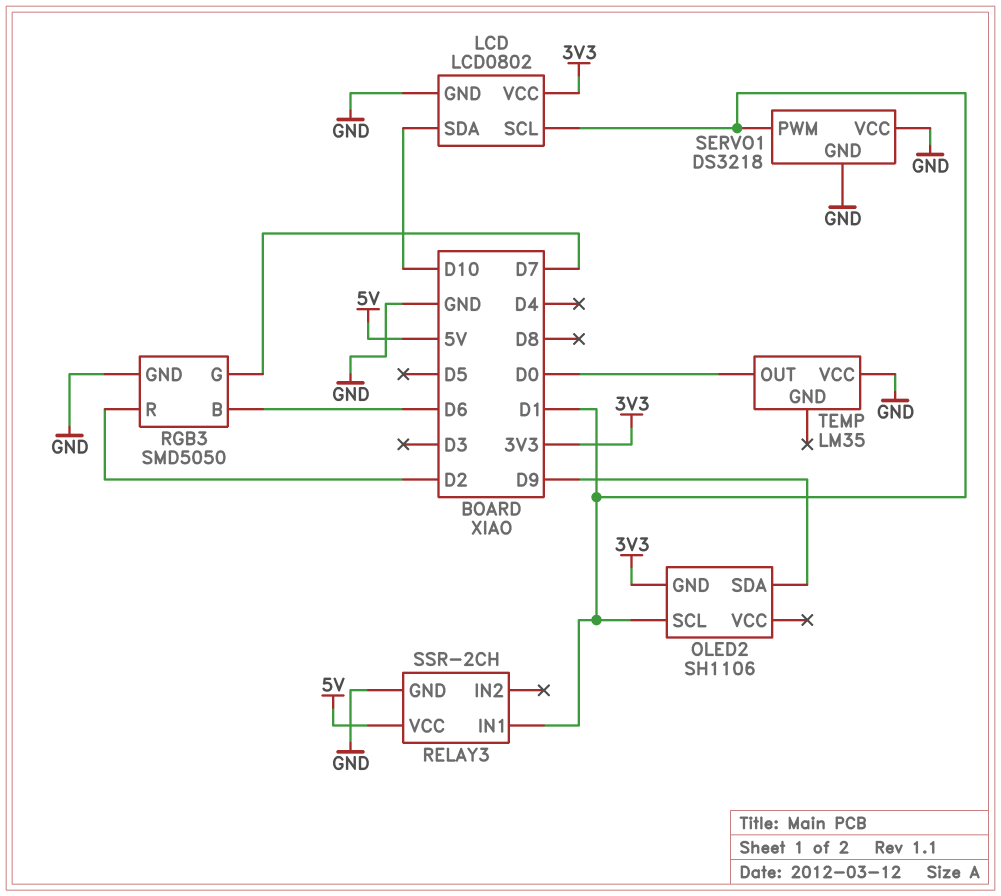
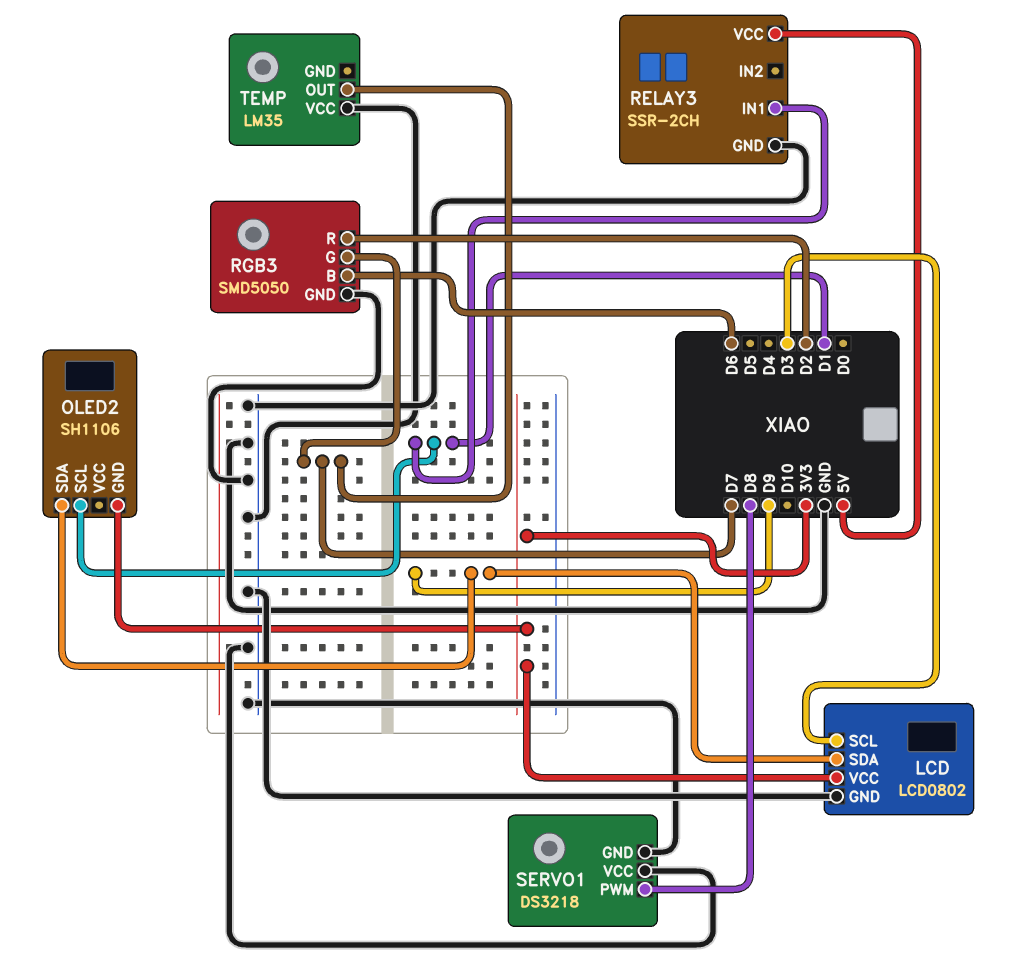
LCD pin SCL: D1 -> D3
LCD pin SDA: D10 -> D9
SERVO1 pin PWM: D1 -> D8
TEMP pin OUT: D0 -> D7

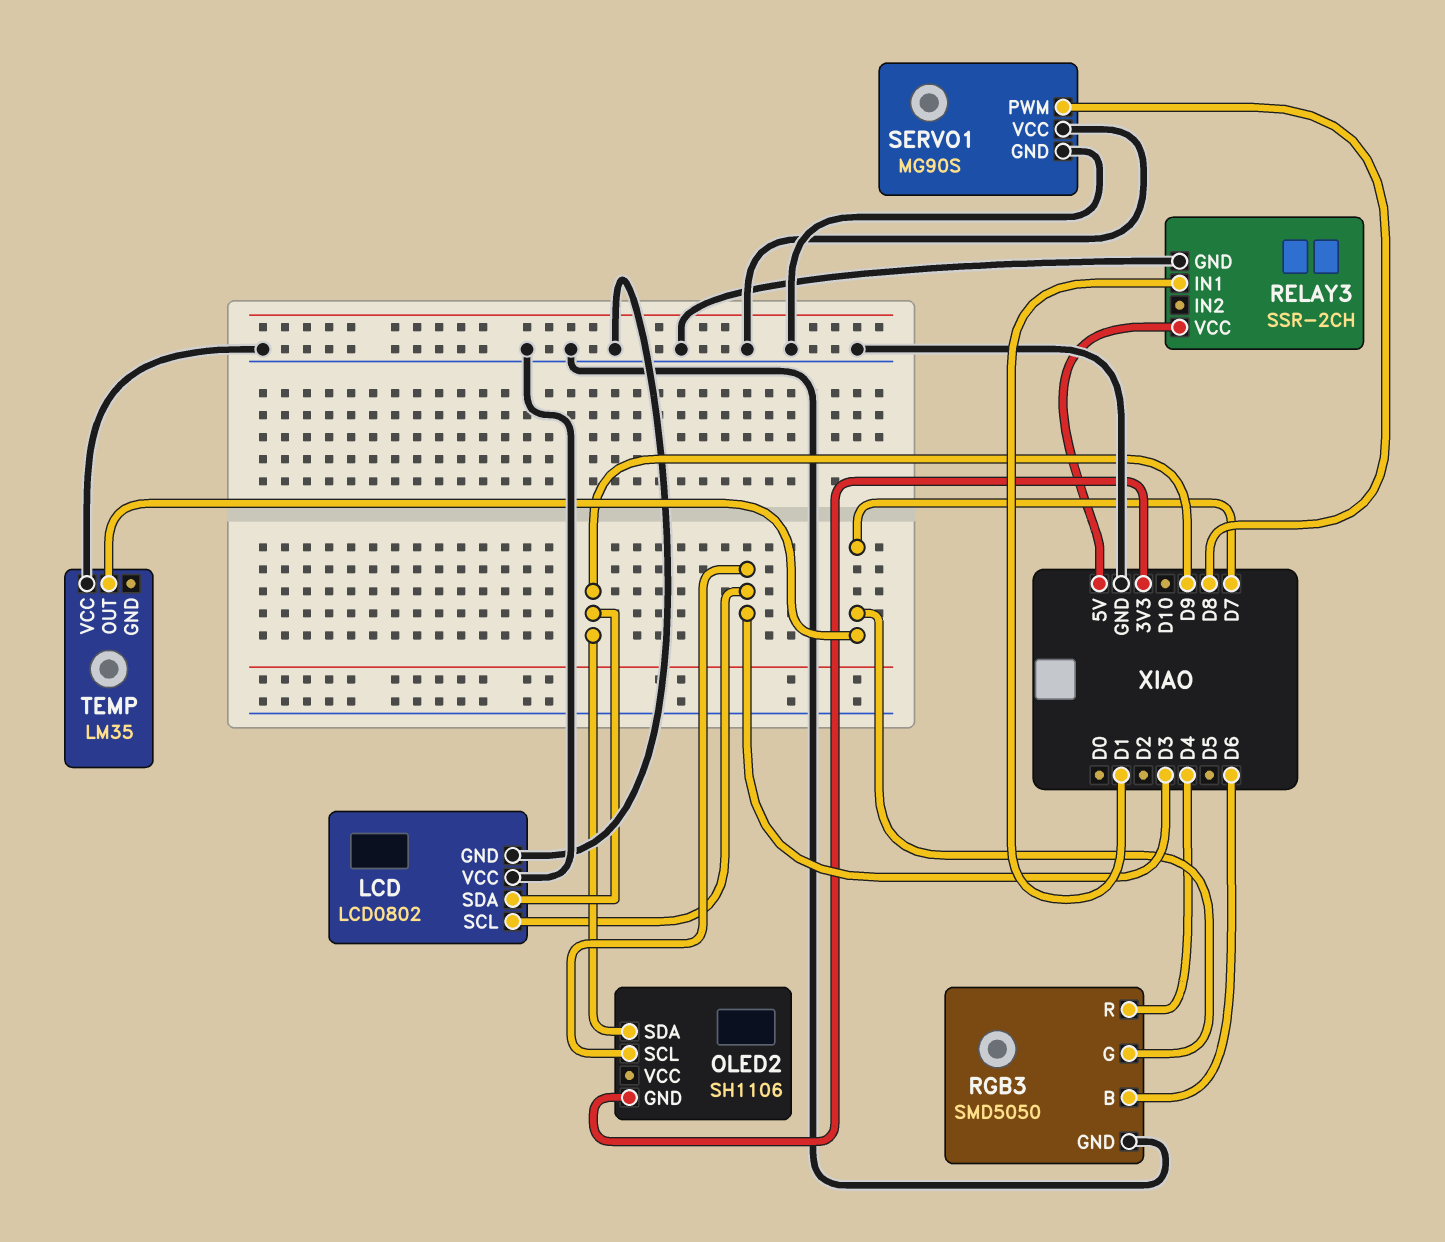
LCD pin VCC: 3V3 -> GND
OLED2 pin SCL: D1 -> D3
RGB3 pin R: D2 -> D4
SERVO1: DS3218 -> MG90S

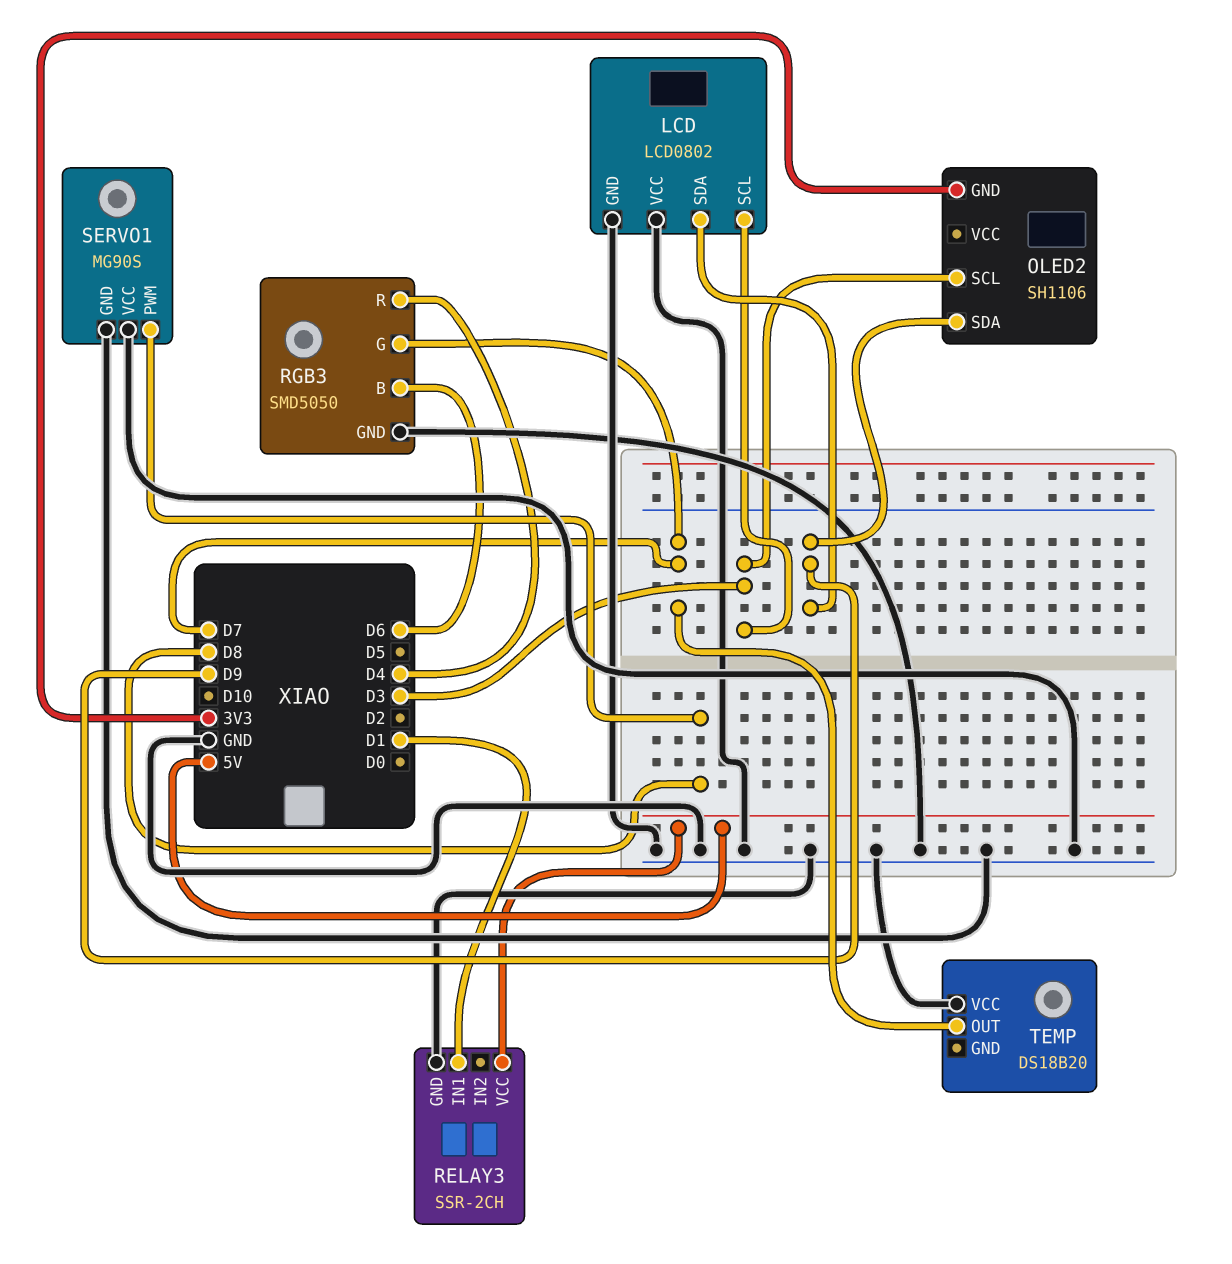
TEMP: LM35 -> DS18B20

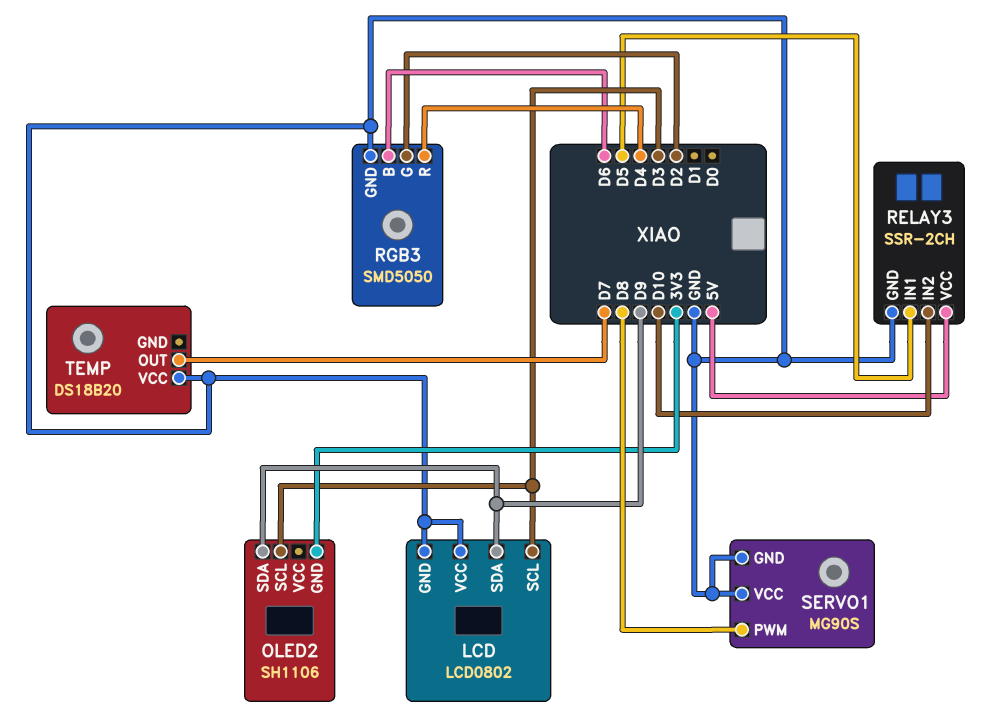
RELAY3 pin IN1: D1 -> D5
RELAY3 pin IN2: none -> D10
RGB3 pin G: D7 -> D2

